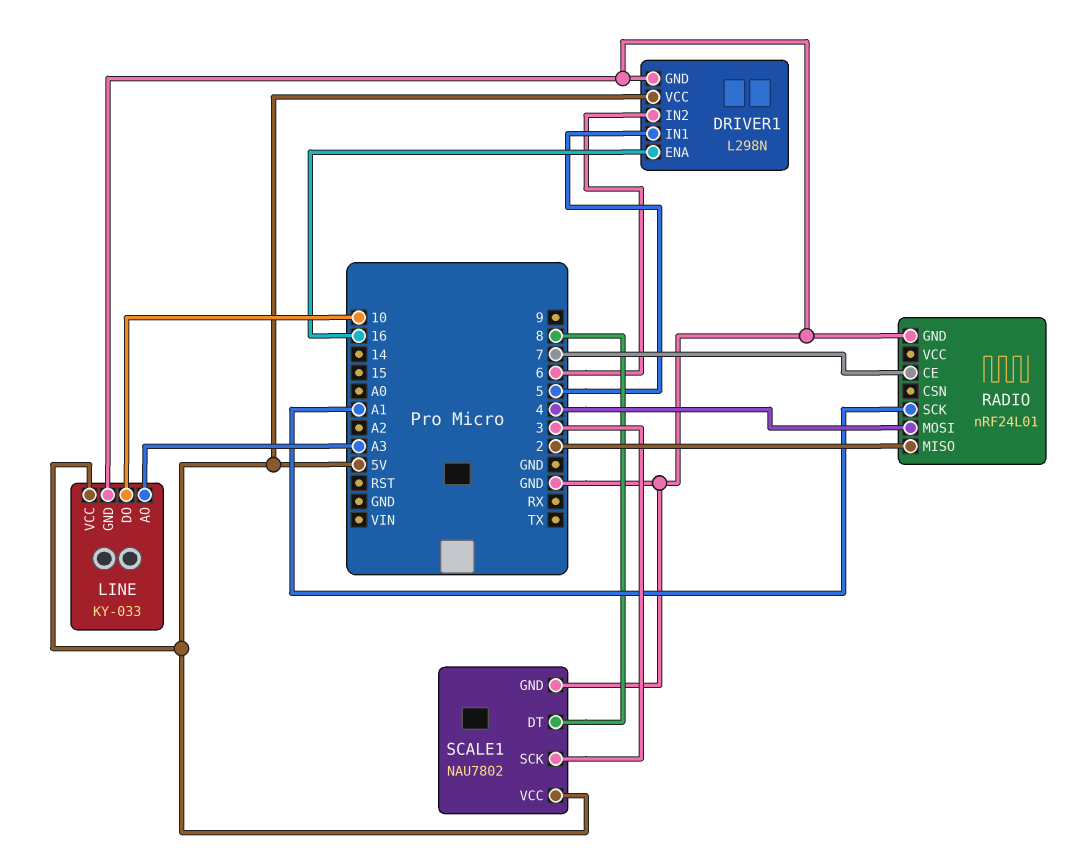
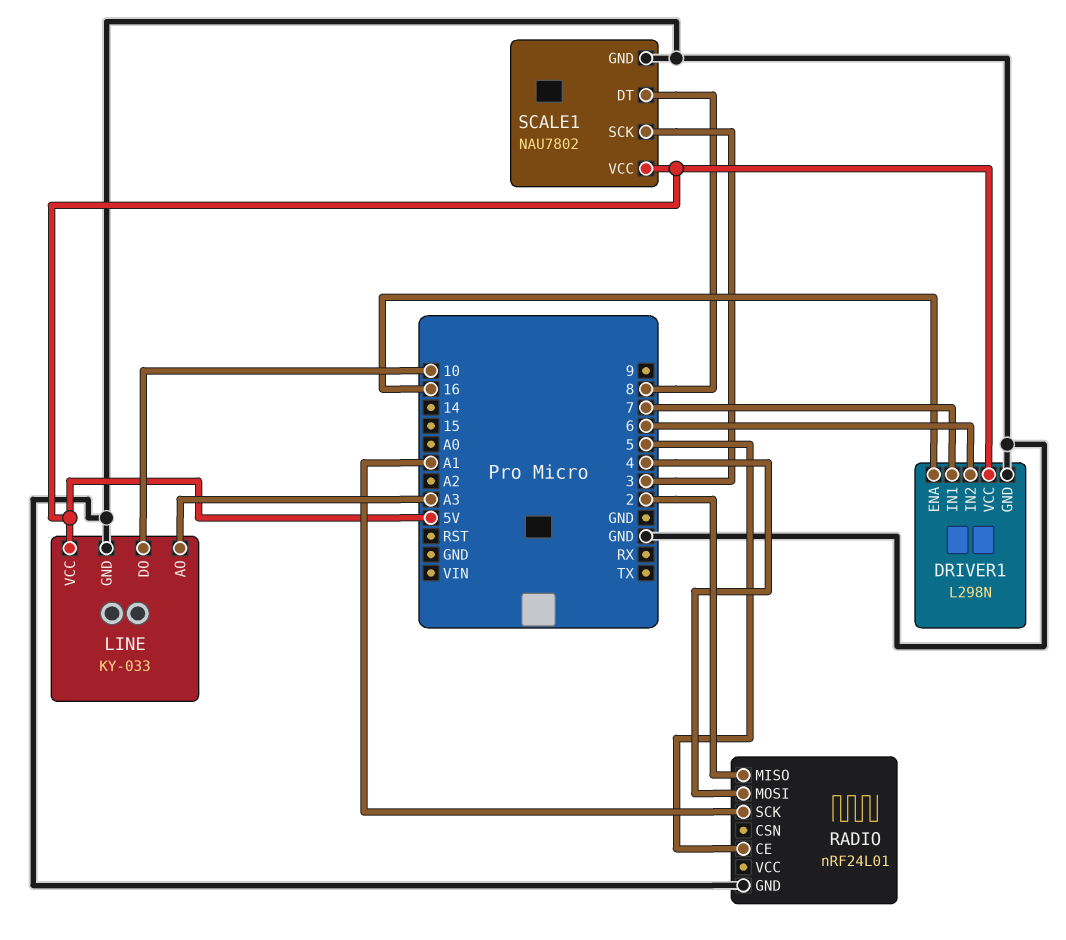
DRIVER1 pin IN1: 5 -> 7
RADIO pin CE: 7 -> 5

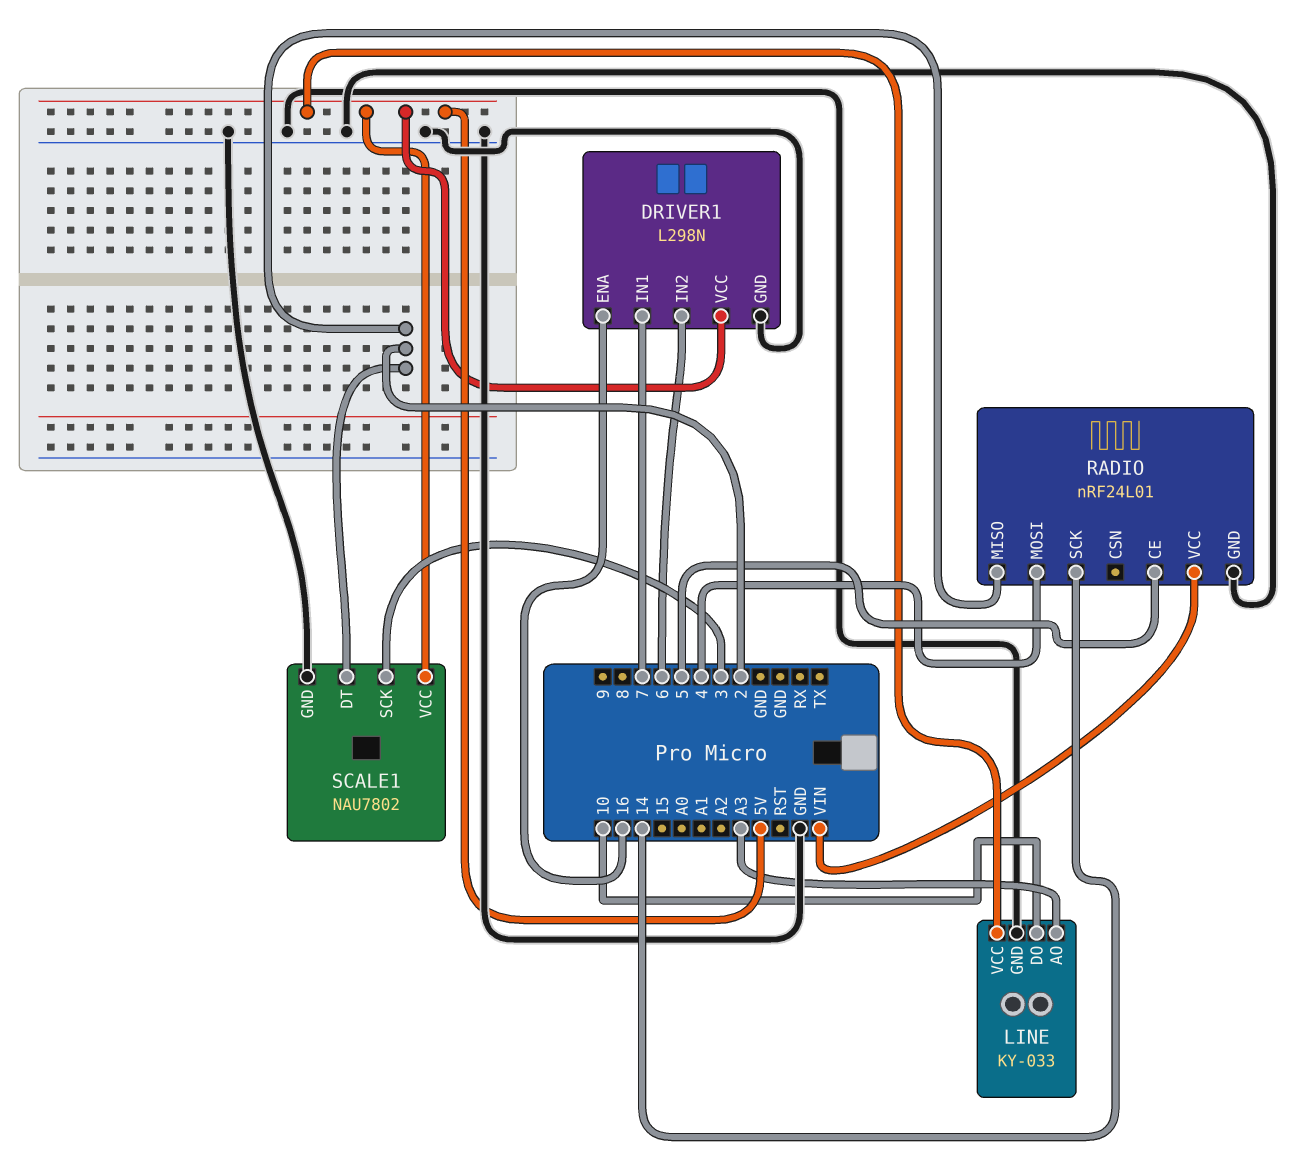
RADIO pin SCK: A1 -> 14
RADIO pin VCC: none -> VIN
SCALE1 pin DT: 8 -> 2

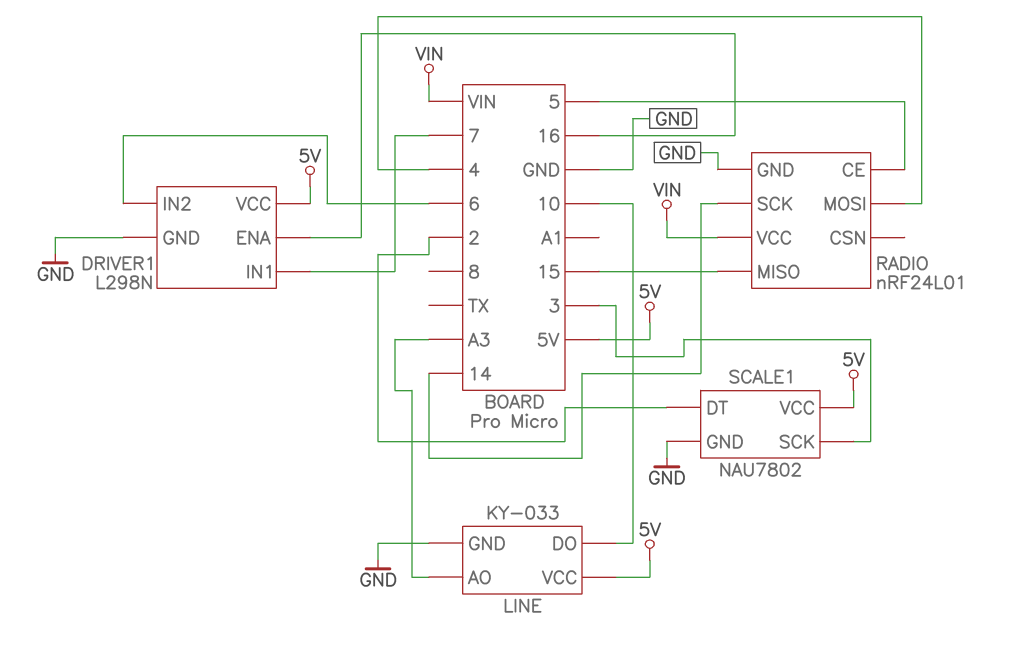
RADIO pin MISO: 2 -> 15

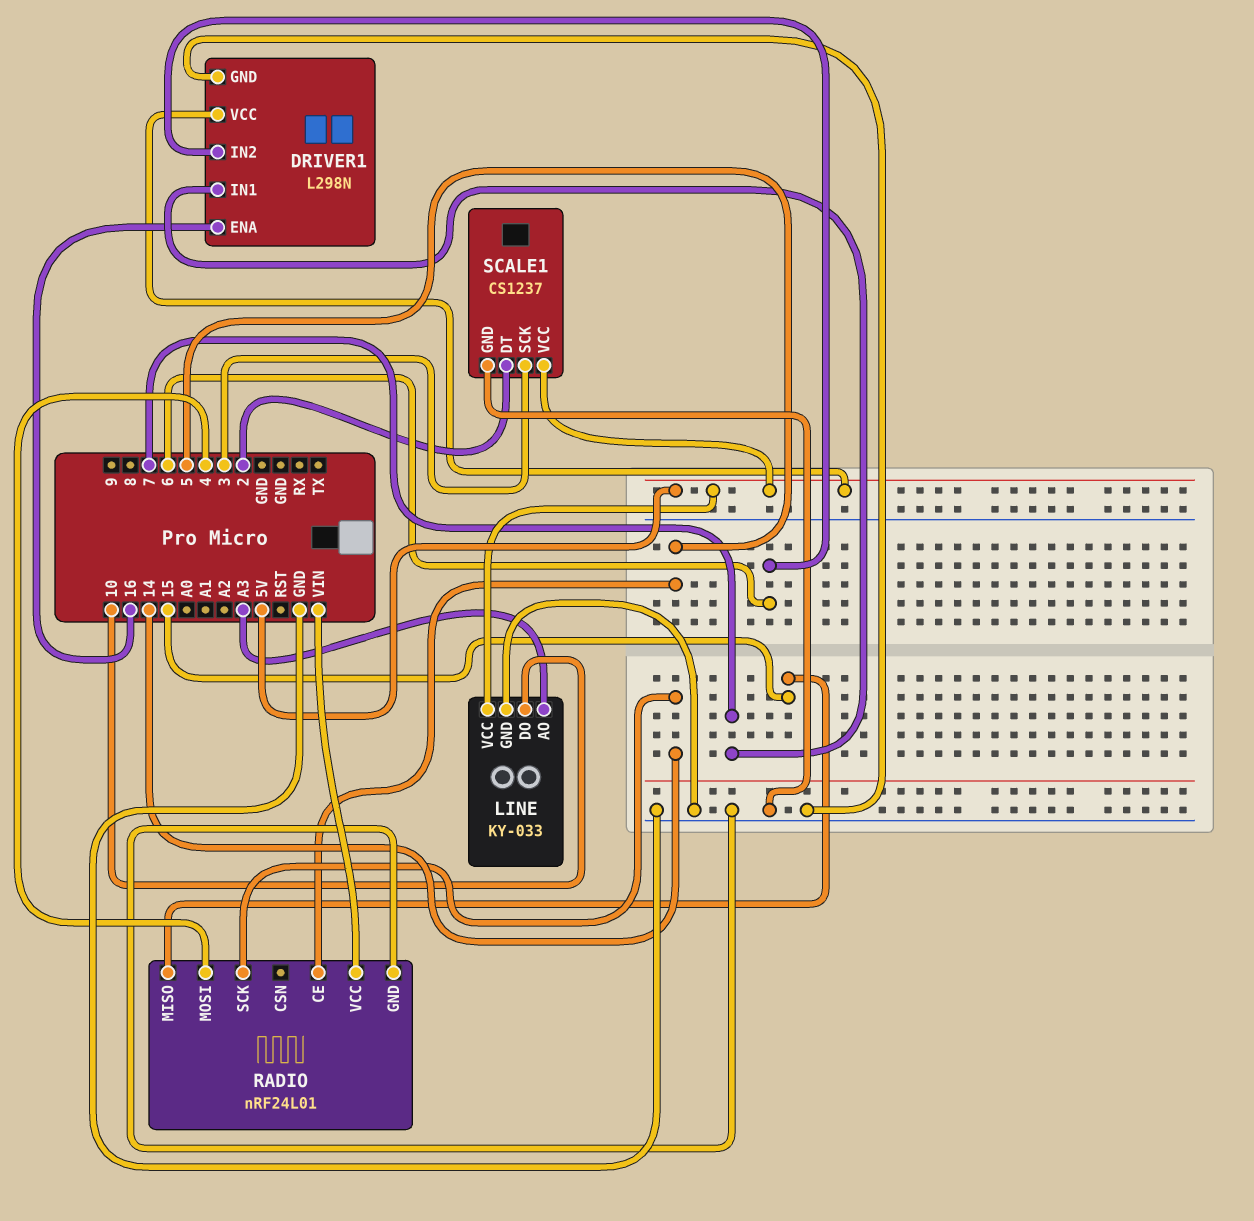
SCALE1: NAU7802 -> CS1237

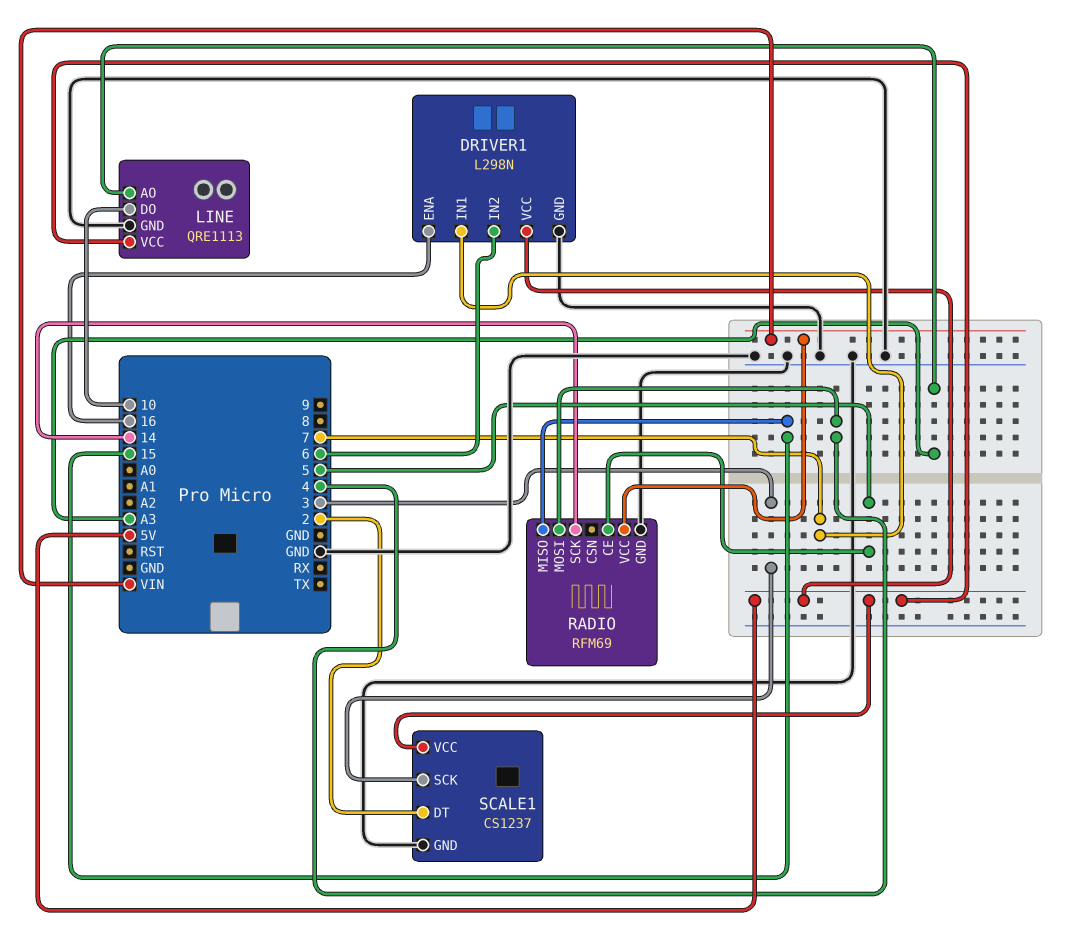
LINE: KY-033 -> QRE1113
RADIO: nRF24L01 -> RFM69

